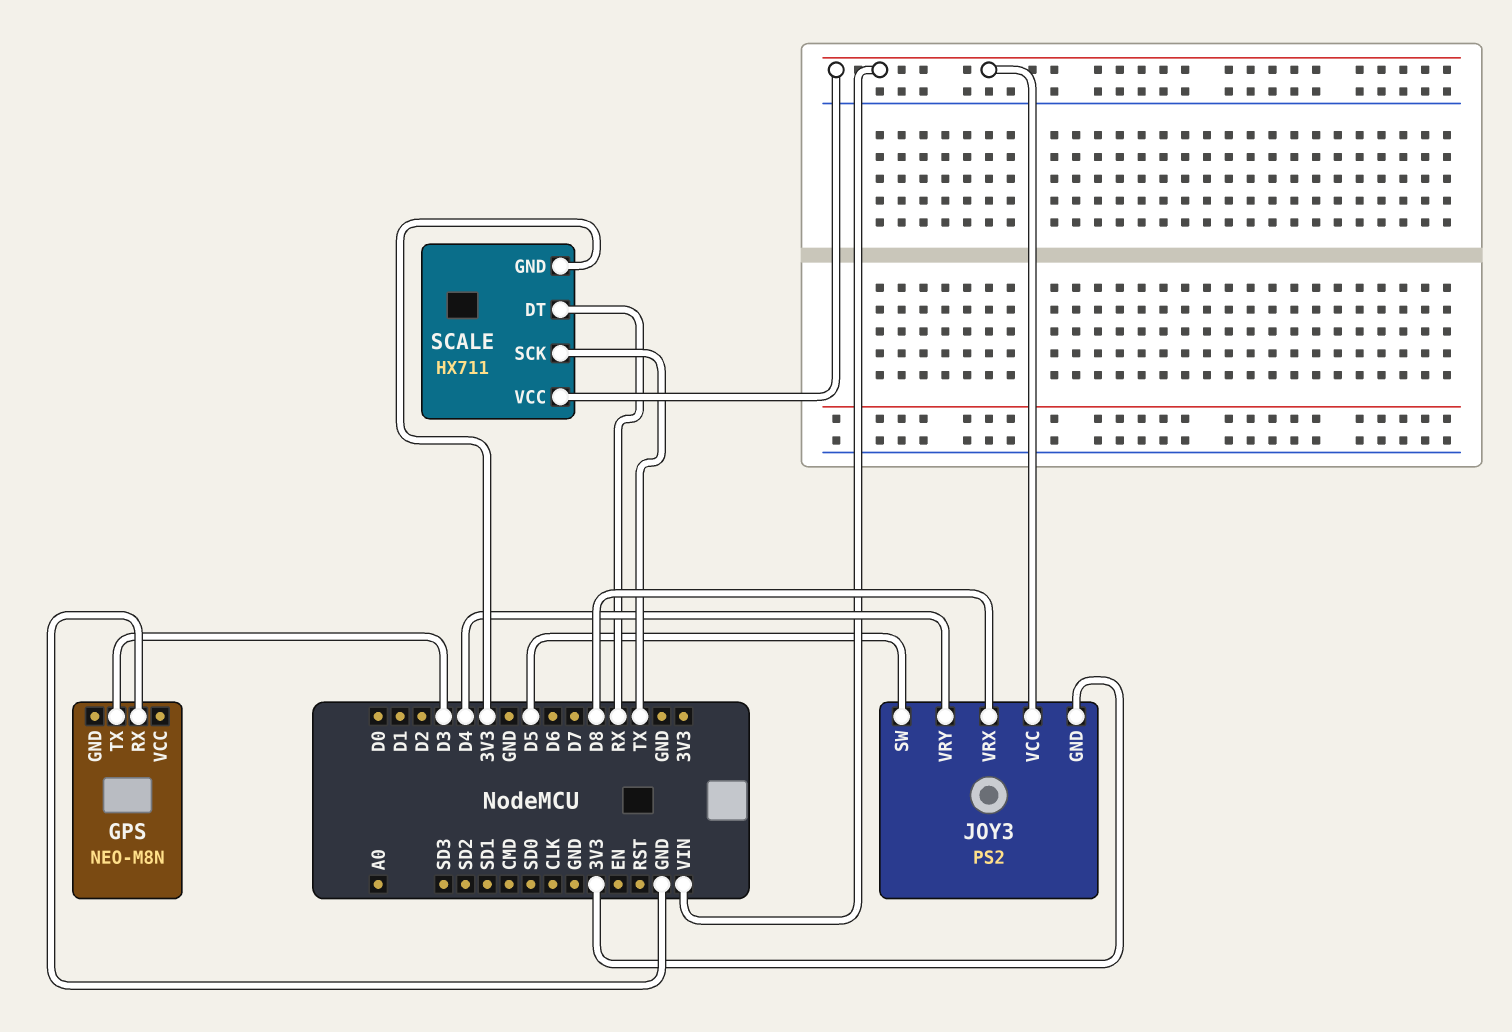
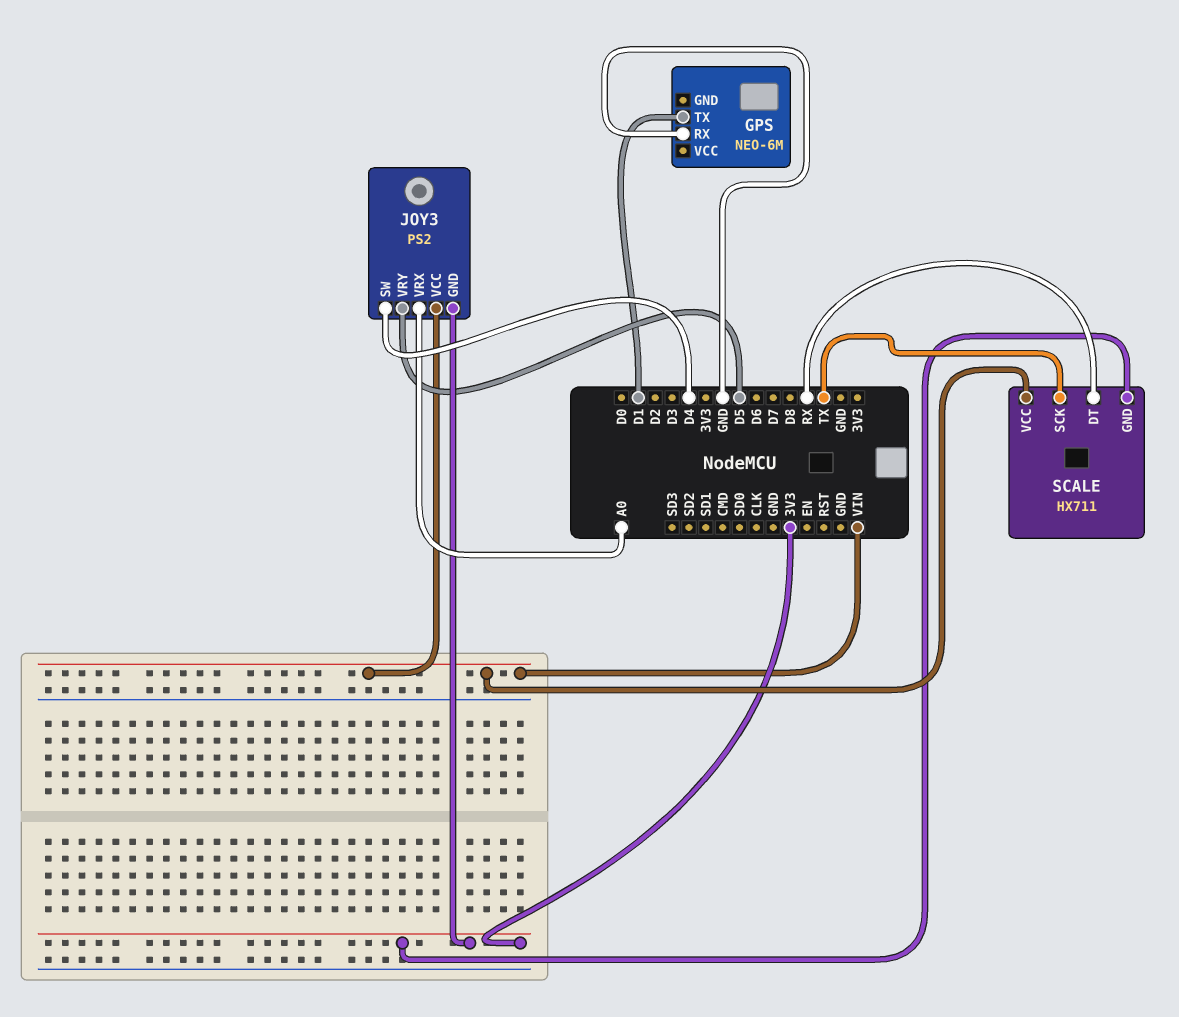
GPS: NEO-M8N -> NEO-6M
GPS pin TX: D3 -> D1
JOY3 pin SW: D5 -> D4
JOY3 pin VRX: D8 -> A0
JOY3 pin VRY: D4 -> D5

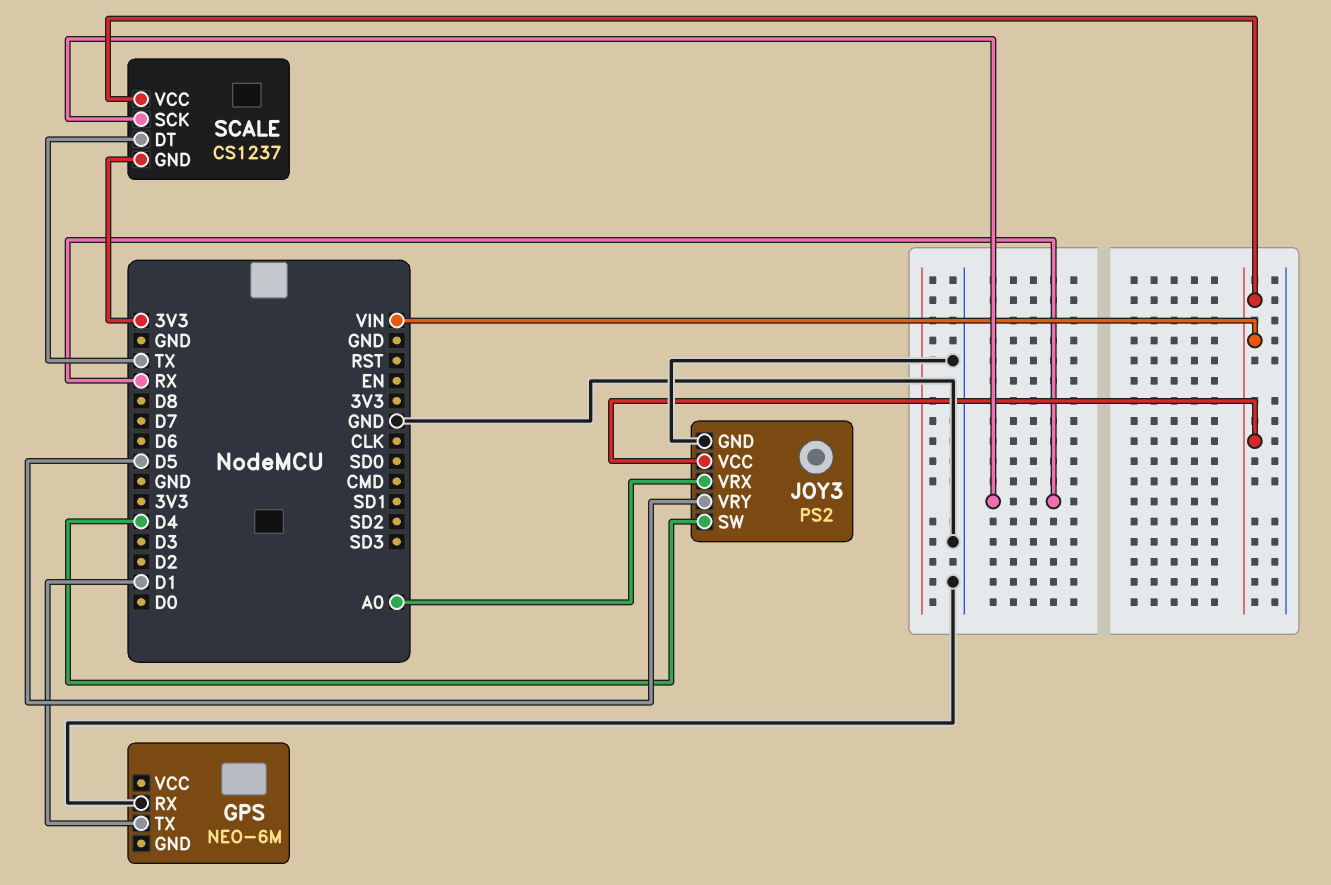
JOY3 pin GND: 3V3 -> GND
SCALE: HX711 -> CS1237
SCALE pin DT: RX -> TX
SCALE pin SCK: TX -> RX

